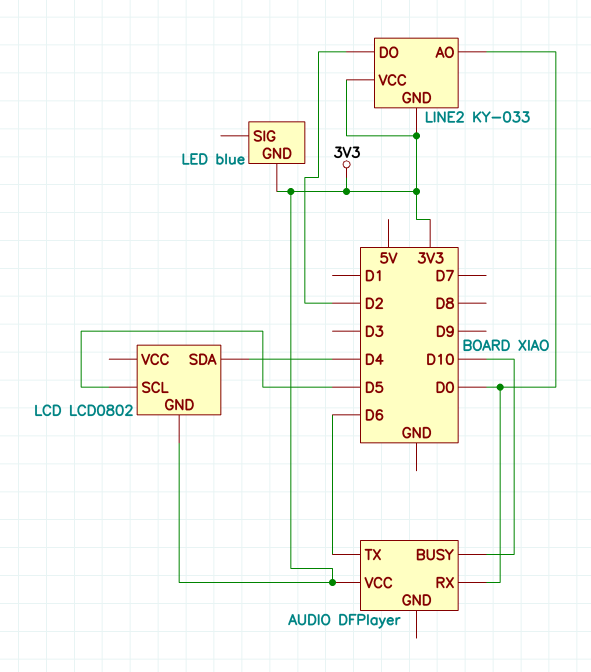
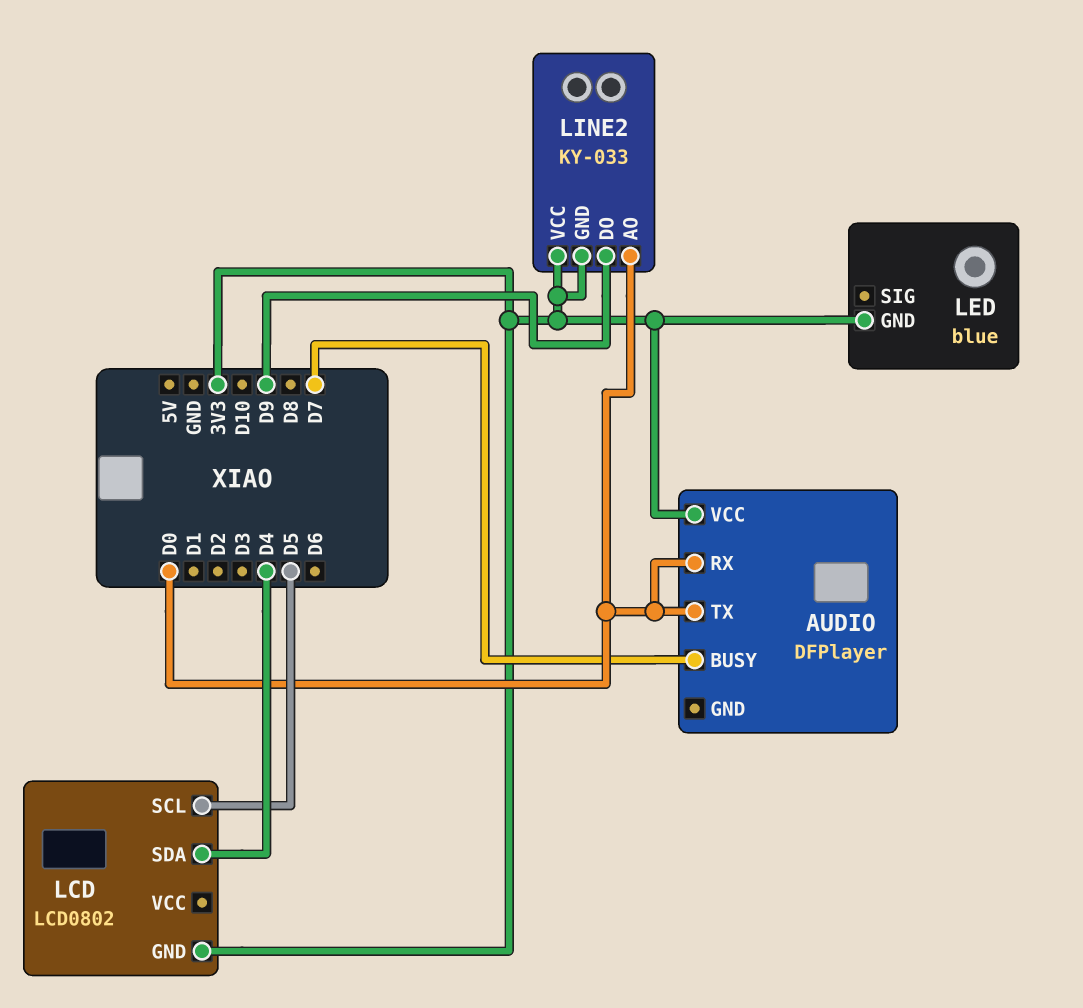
AUDIO pin BUSY: D10 -> D7
AUDIO pin TX: D6 -> D0
LINE2 pin DO: D2 -> D9

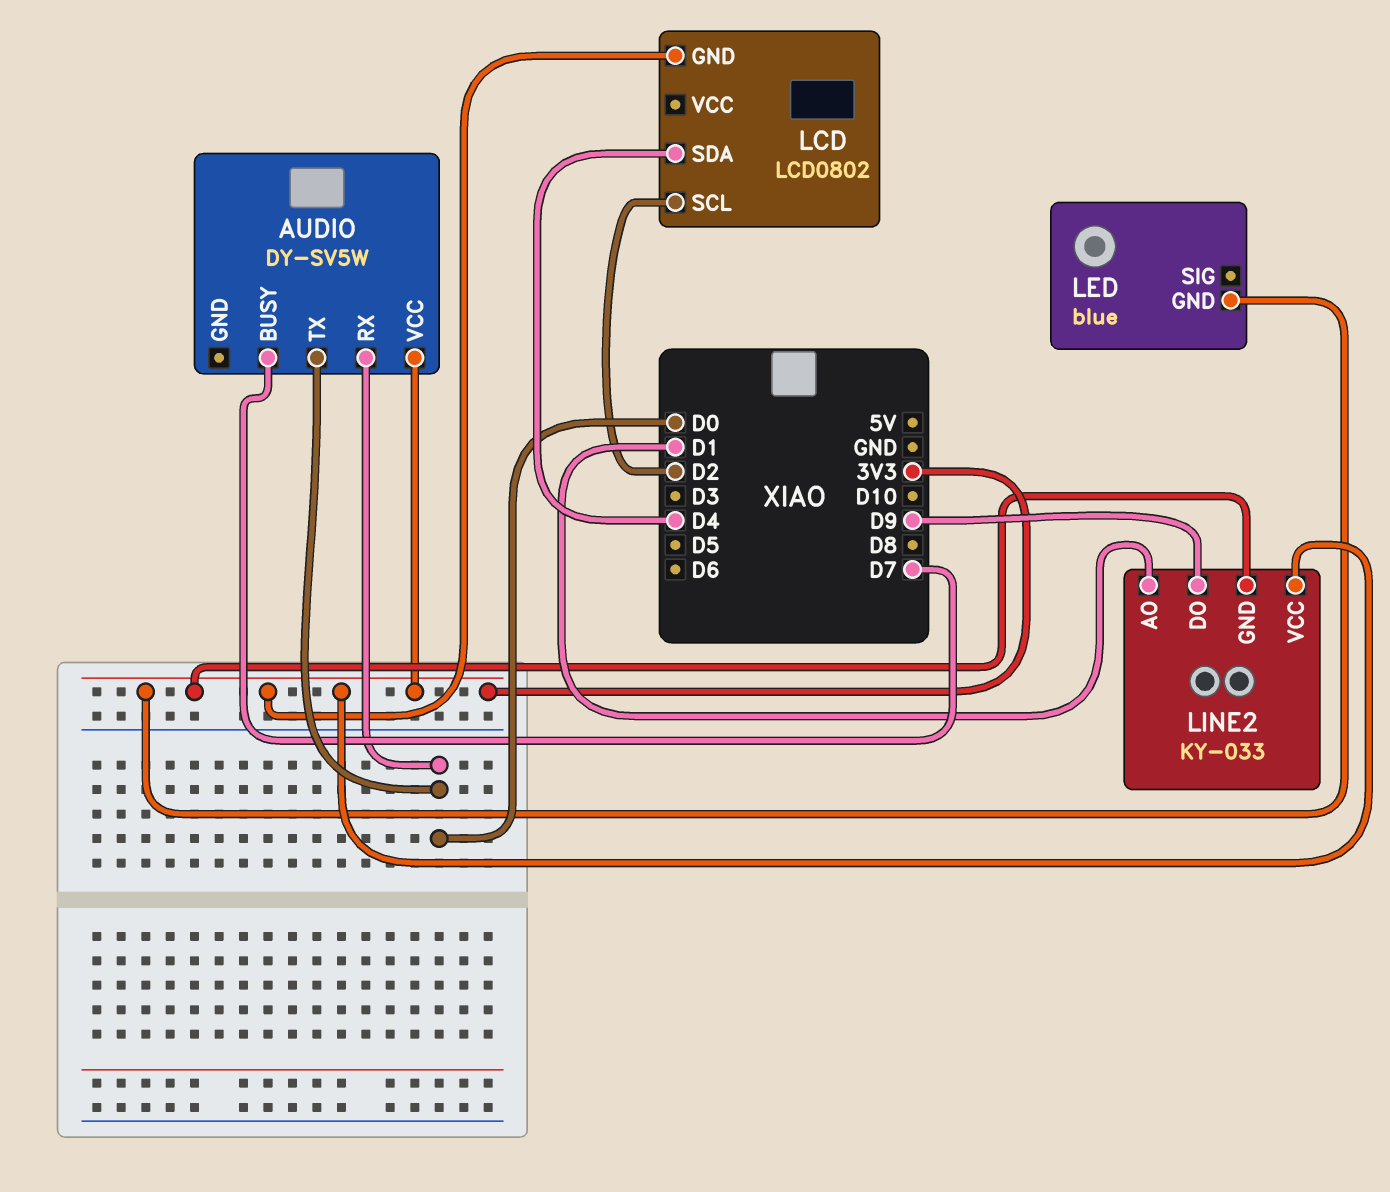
AUDIO: DFPlayer -> DY-SV5W
LCD pin SCL: D5 -> D2
LINE2 pin AO: D0 -> D1

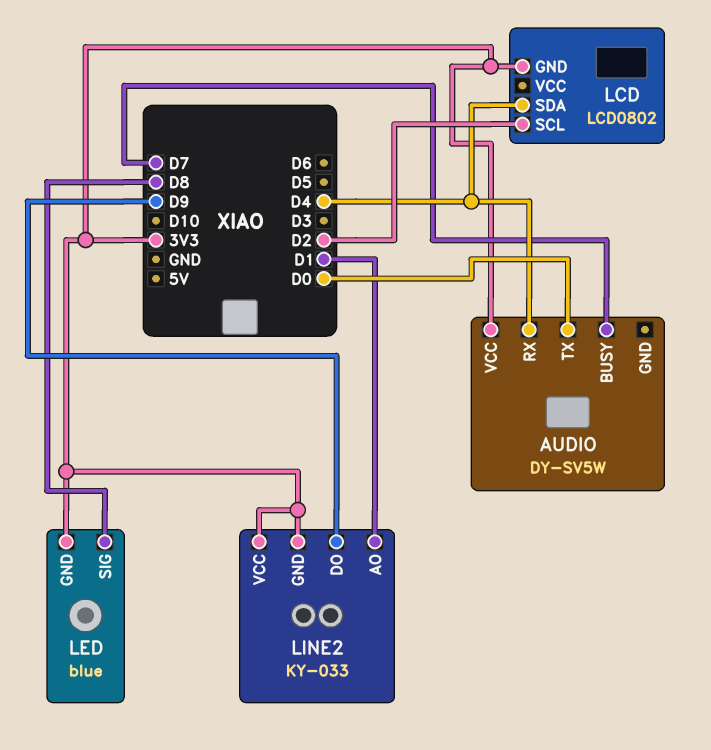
AUDIO pin RX: D0 -> D4
LED pin SIG: none -> D8

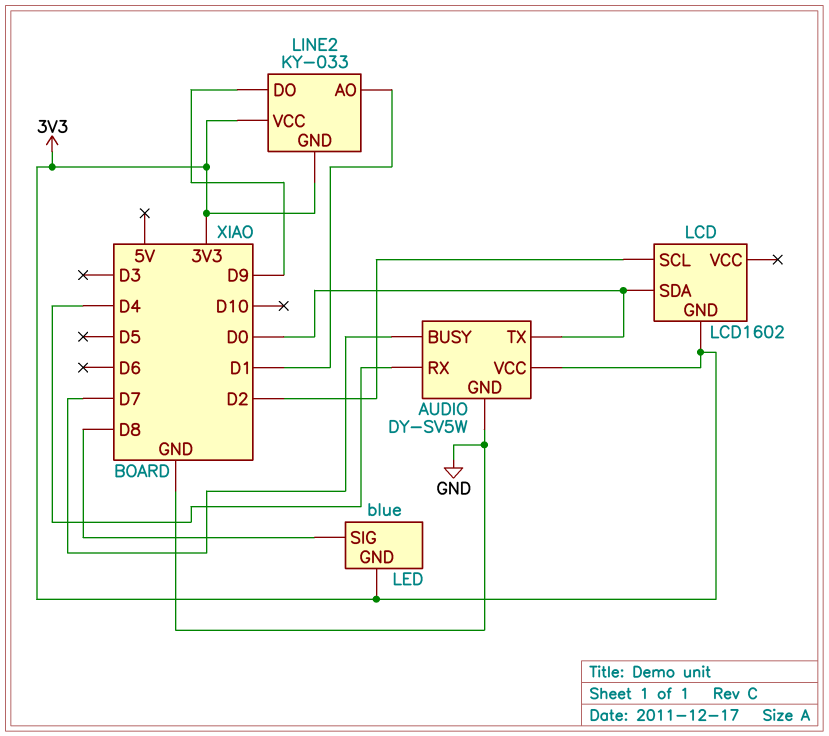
AUDIO pin GND: none -> GND
LCD: LCD0802 -> LCD1602
LCD pin SDA: D4 -> D0

